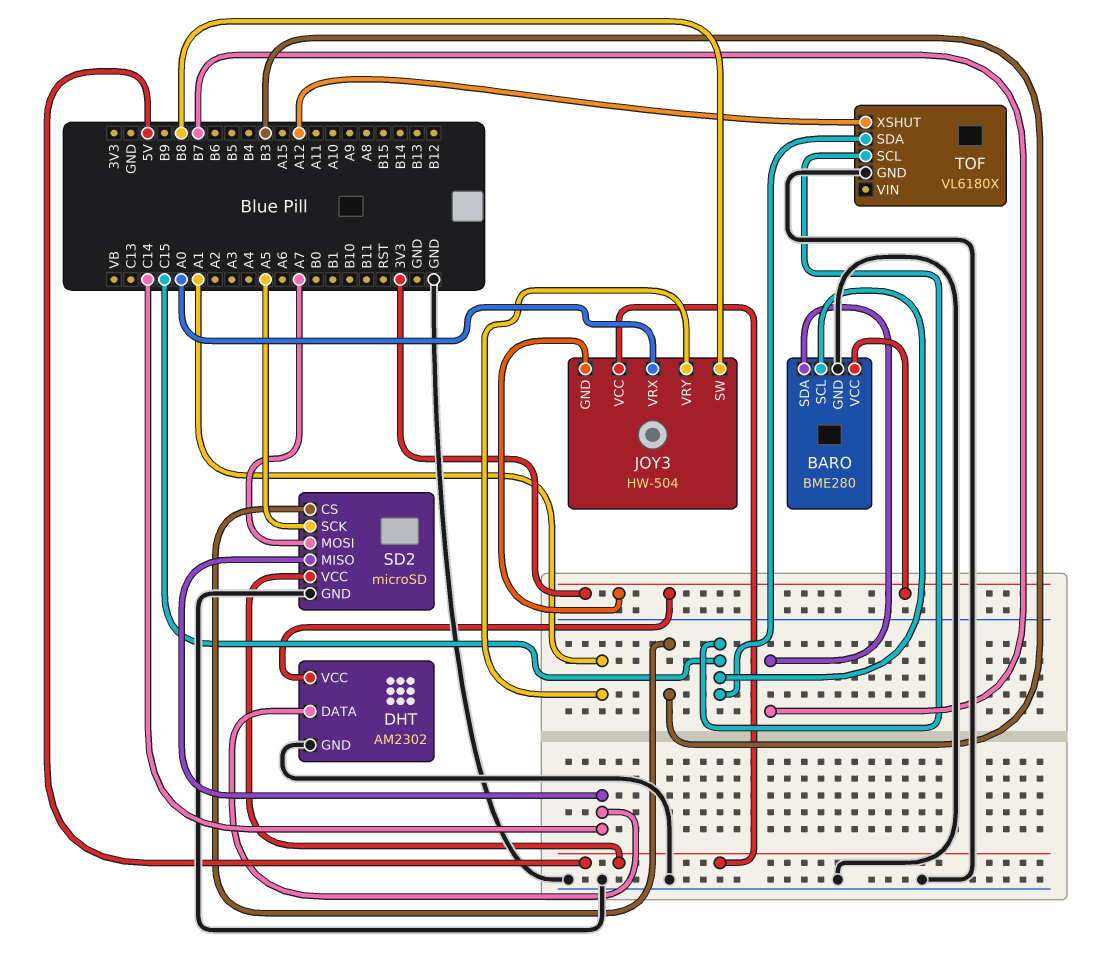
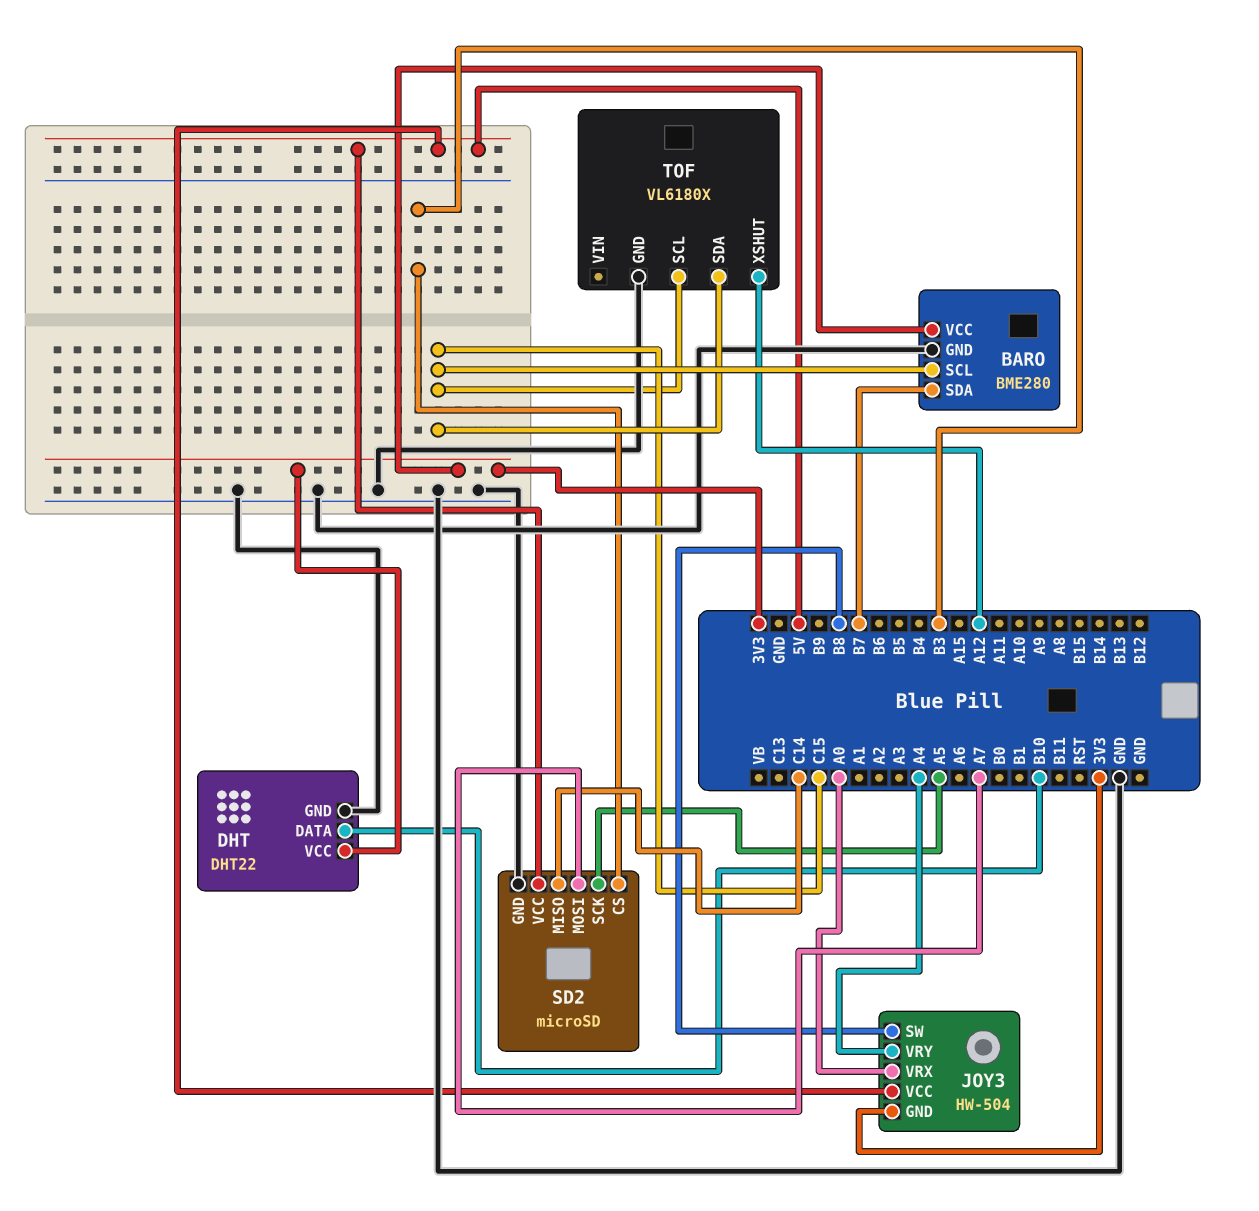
DHT: AM2302 -> DHT22
DHT pin DATA: C14 -> B10
JOY3 pin VRY: A1 -> A4

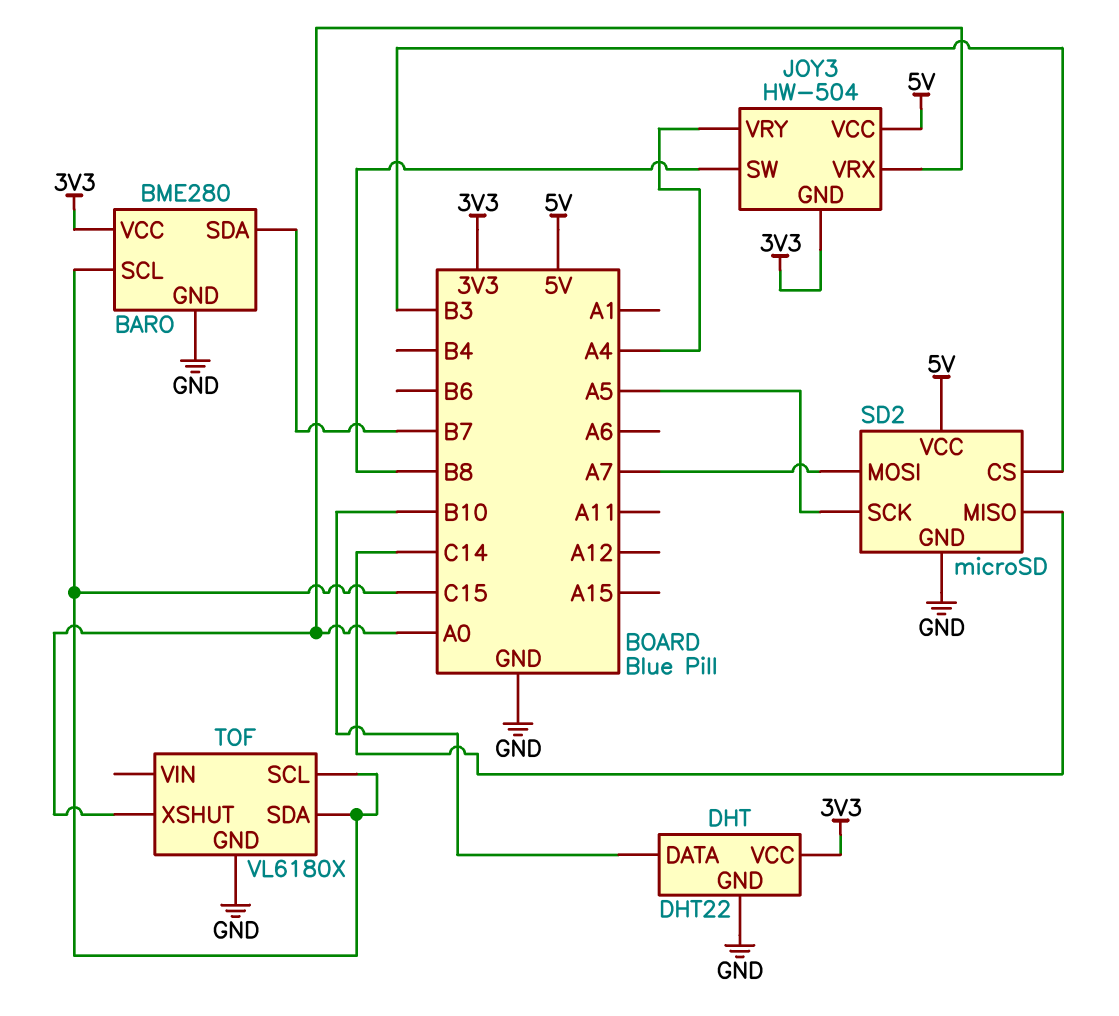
TOF pin XSHUT: A12 -> A0

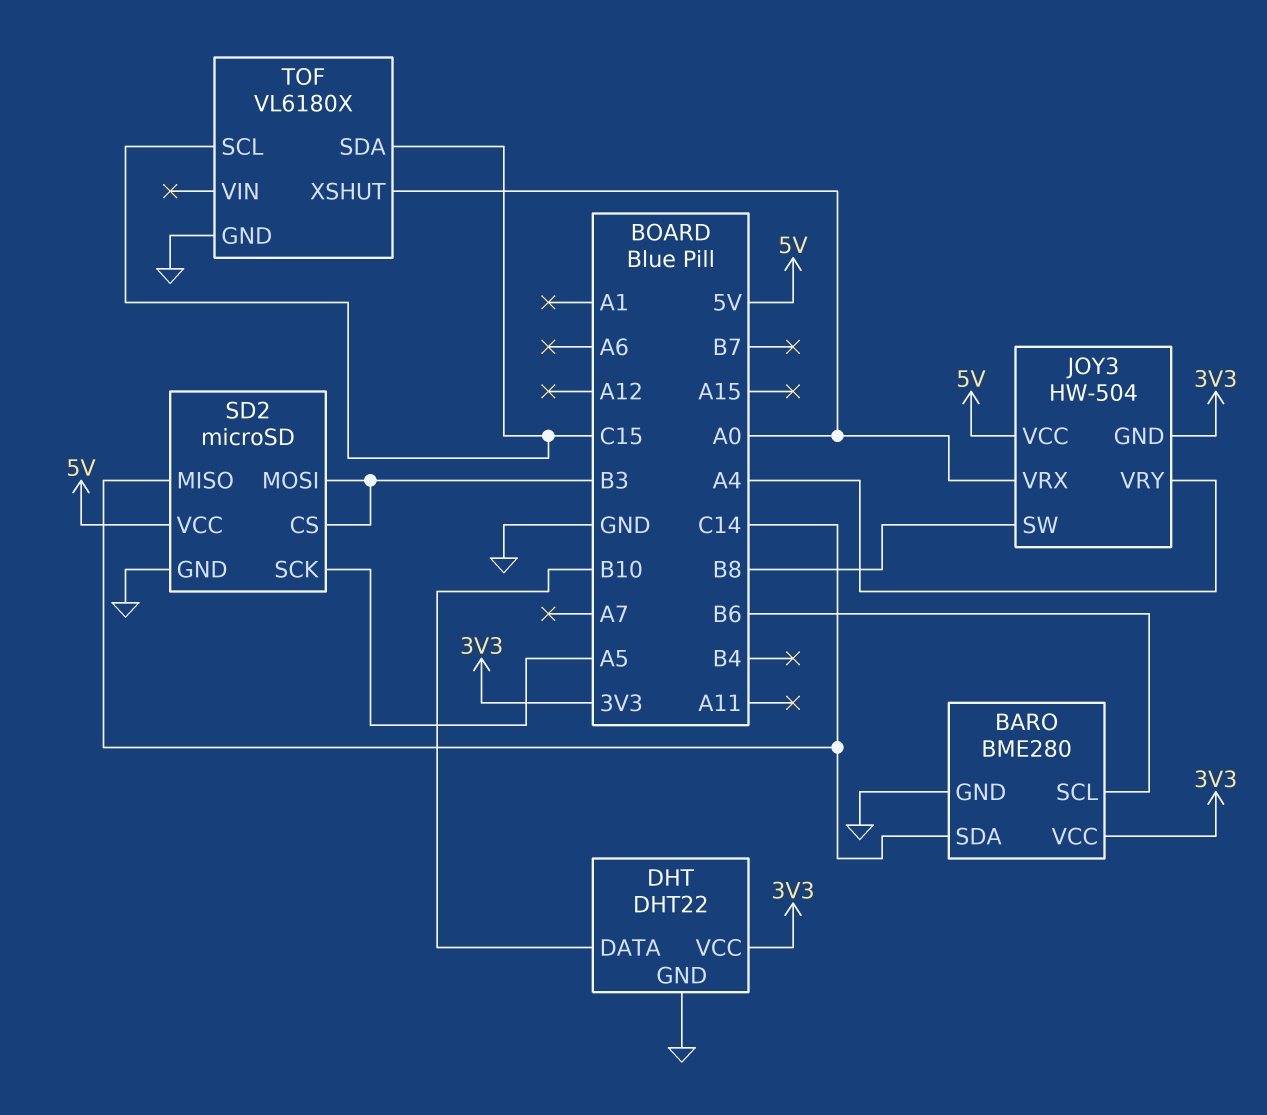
BARO pin SCL: C15 -> B6
BARO pin SDA: B7 -> C14
SD2 pin MOSI: A7 -> B3

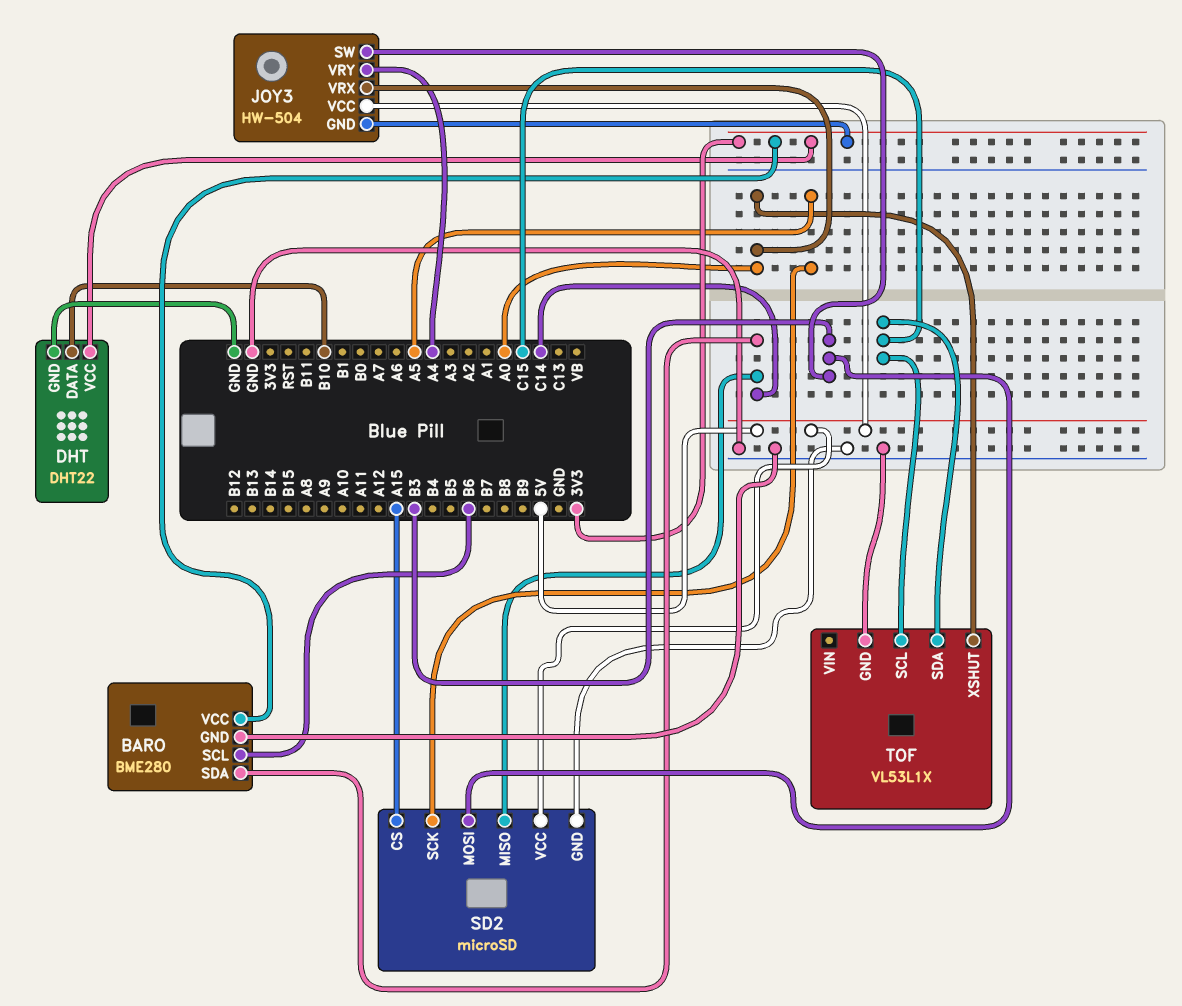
JOY3 pin SW: B8 -> B3
SD2 pin CS: B3 -> A15
TOF: VL6180X -> VL53L1X

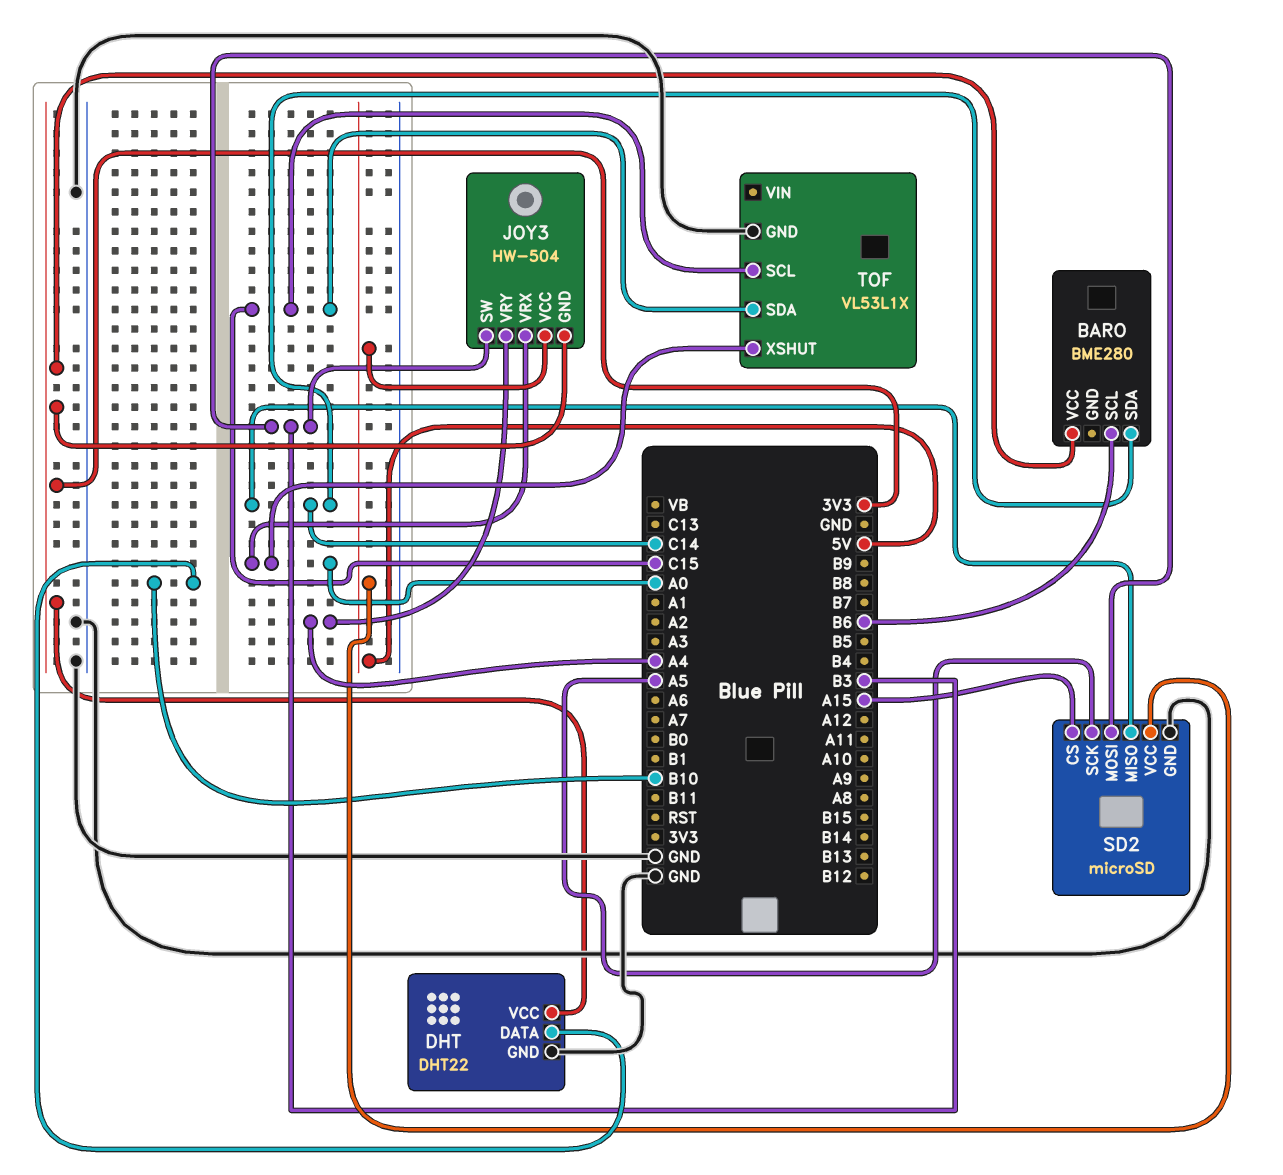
BARO pin GND: GND -> none

